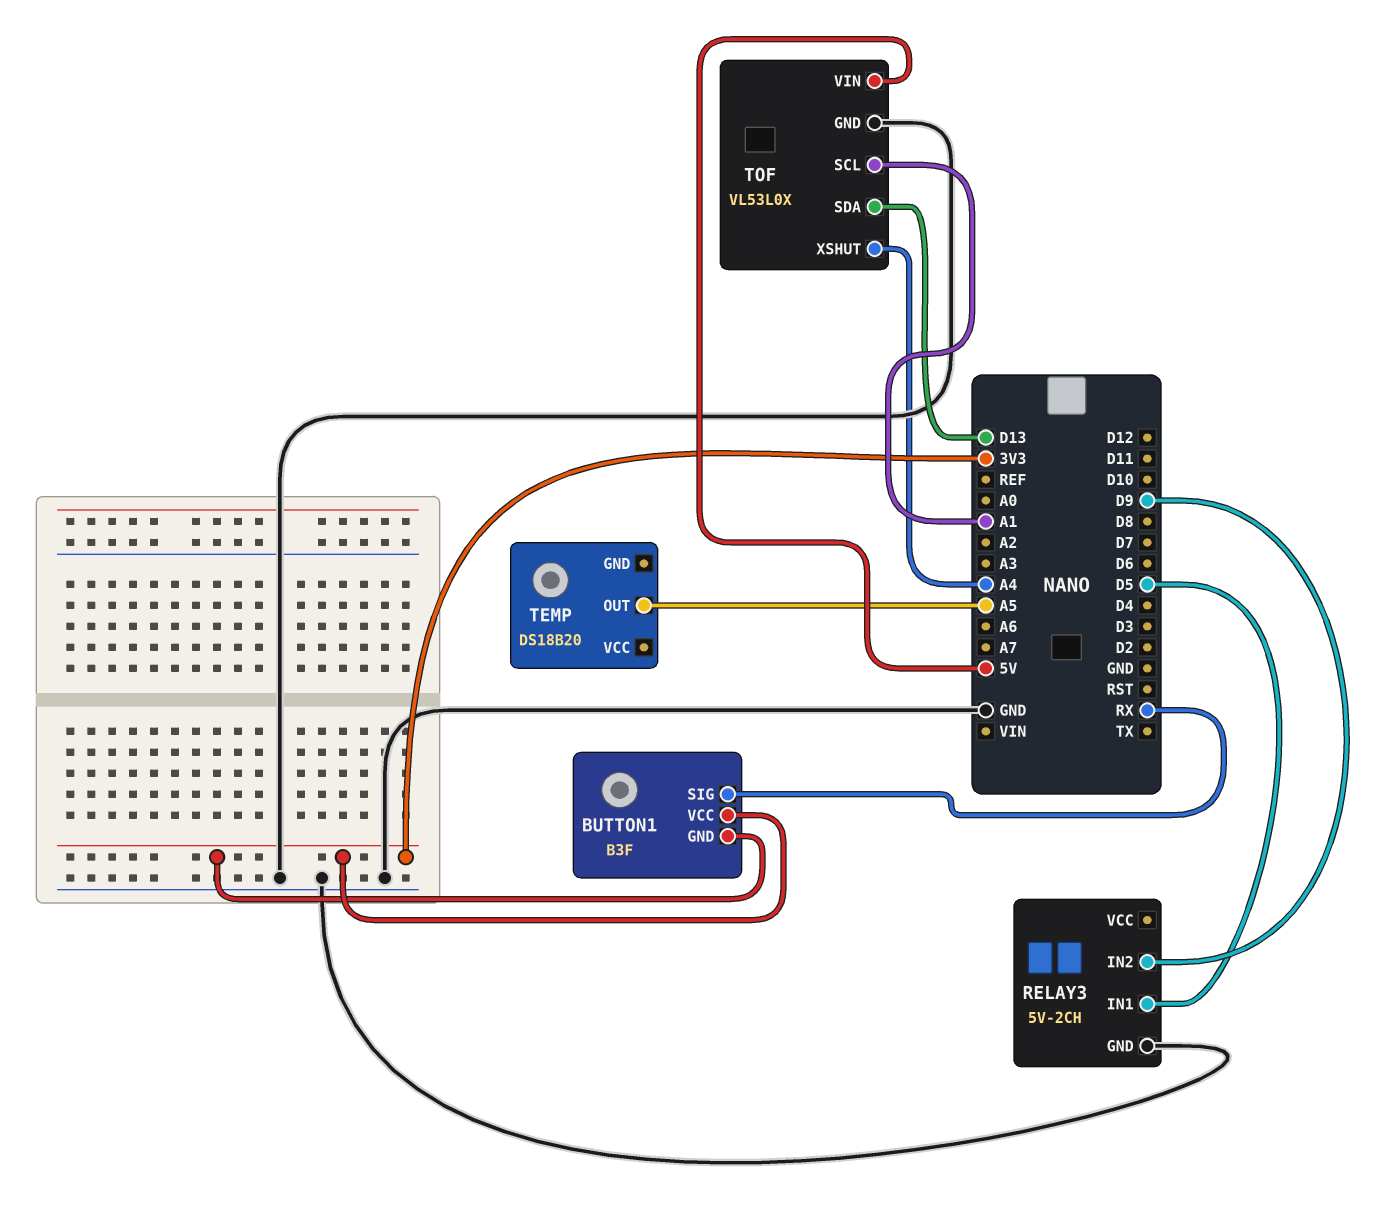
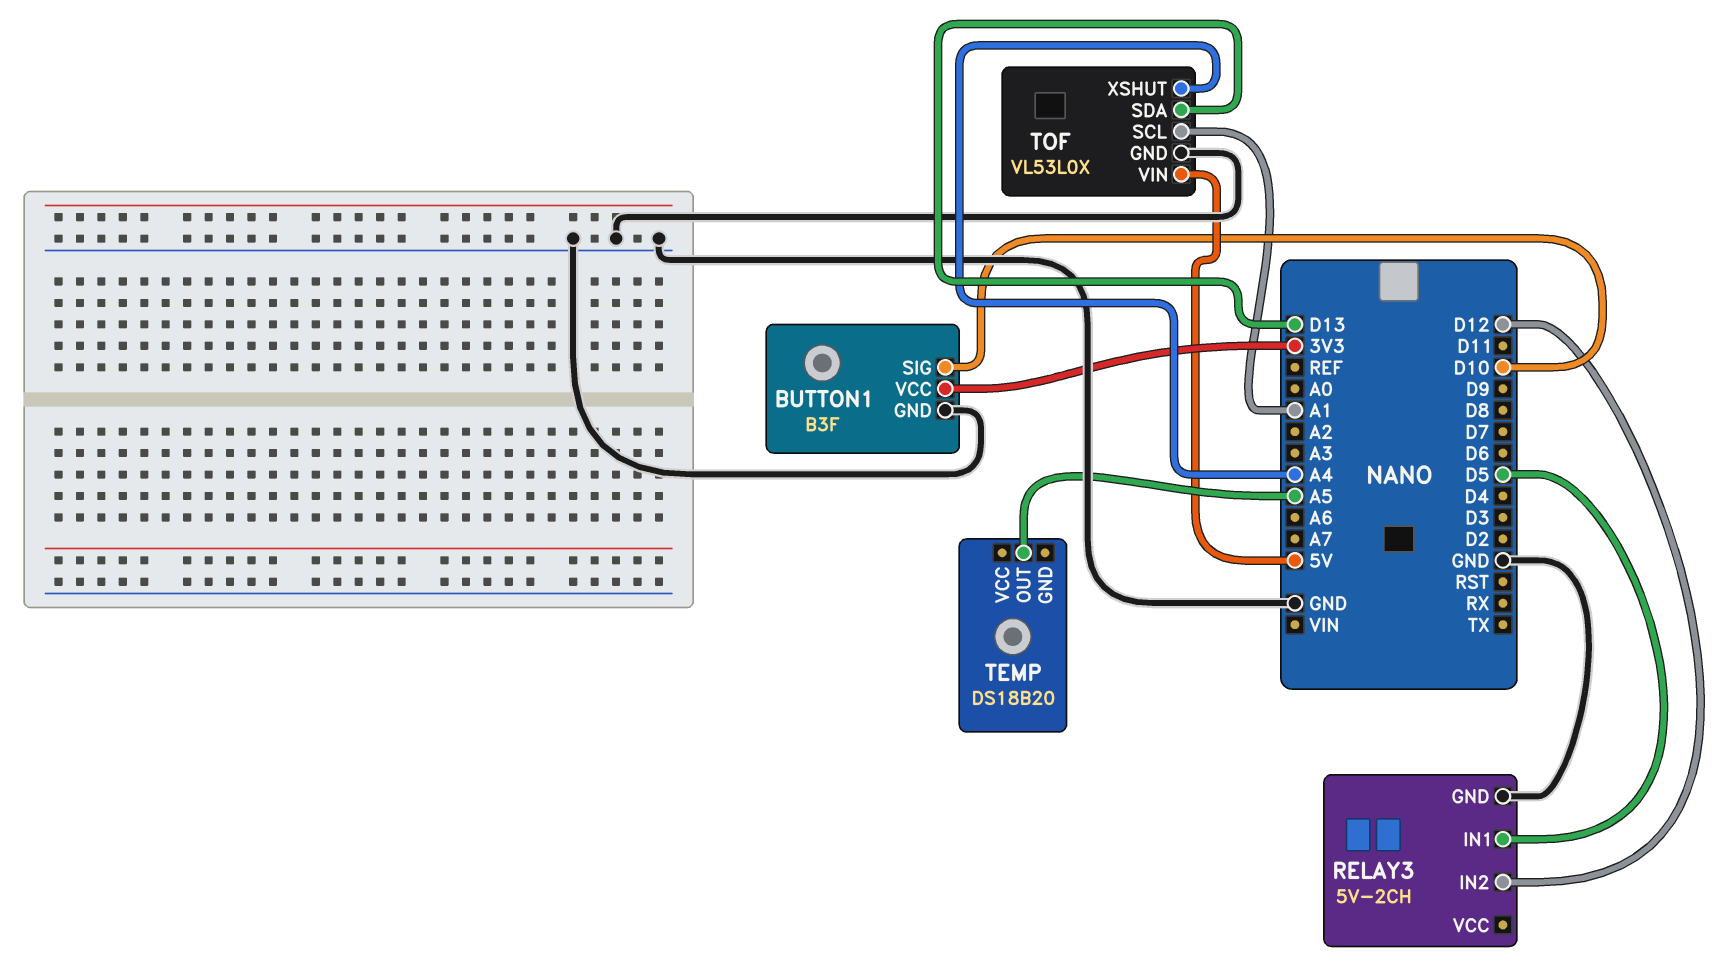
BUTTON1 pin GND: 3V3 -> GND
BUTTON1 pin SIG: RX -> D10
RELAY3 pin IN2: D9 -> D12

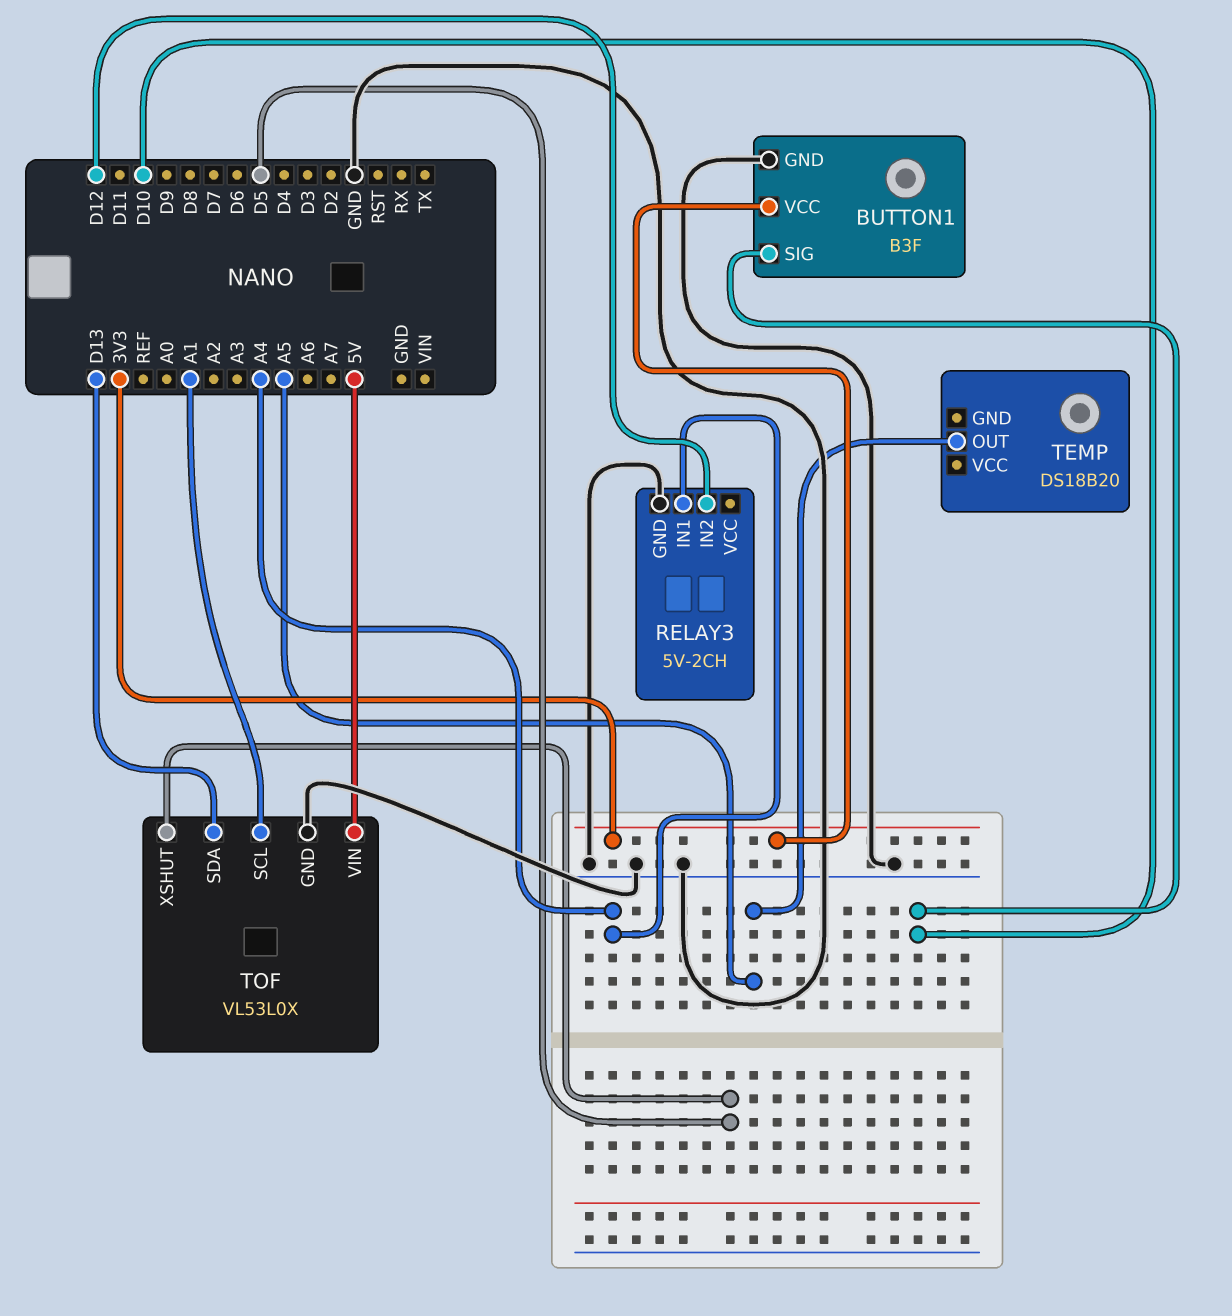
RELAY3 pin IN1: D5 -> A4
TOF pin XSHUT: A4 -> D5

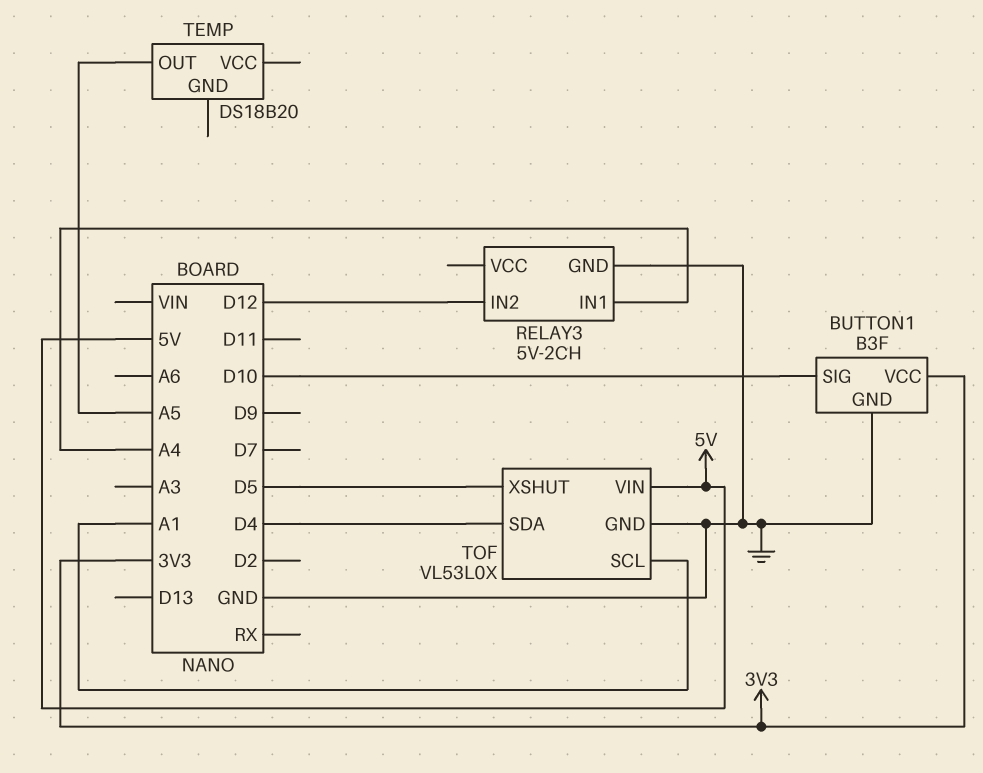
TOF pin SDA: D13 -> D4

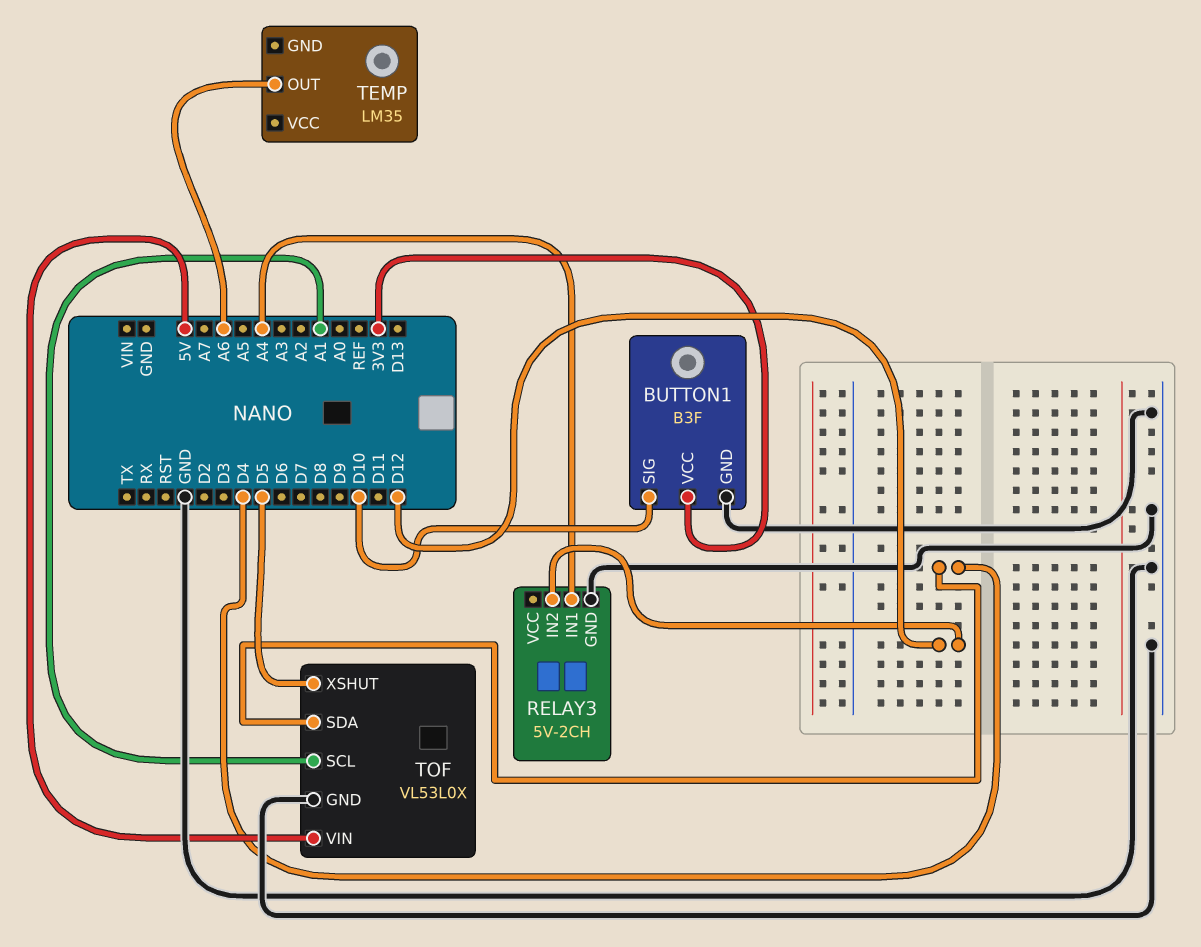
TEMP: DS18B20 -> LM35
TEMP pin OUT: A5 -> A6

